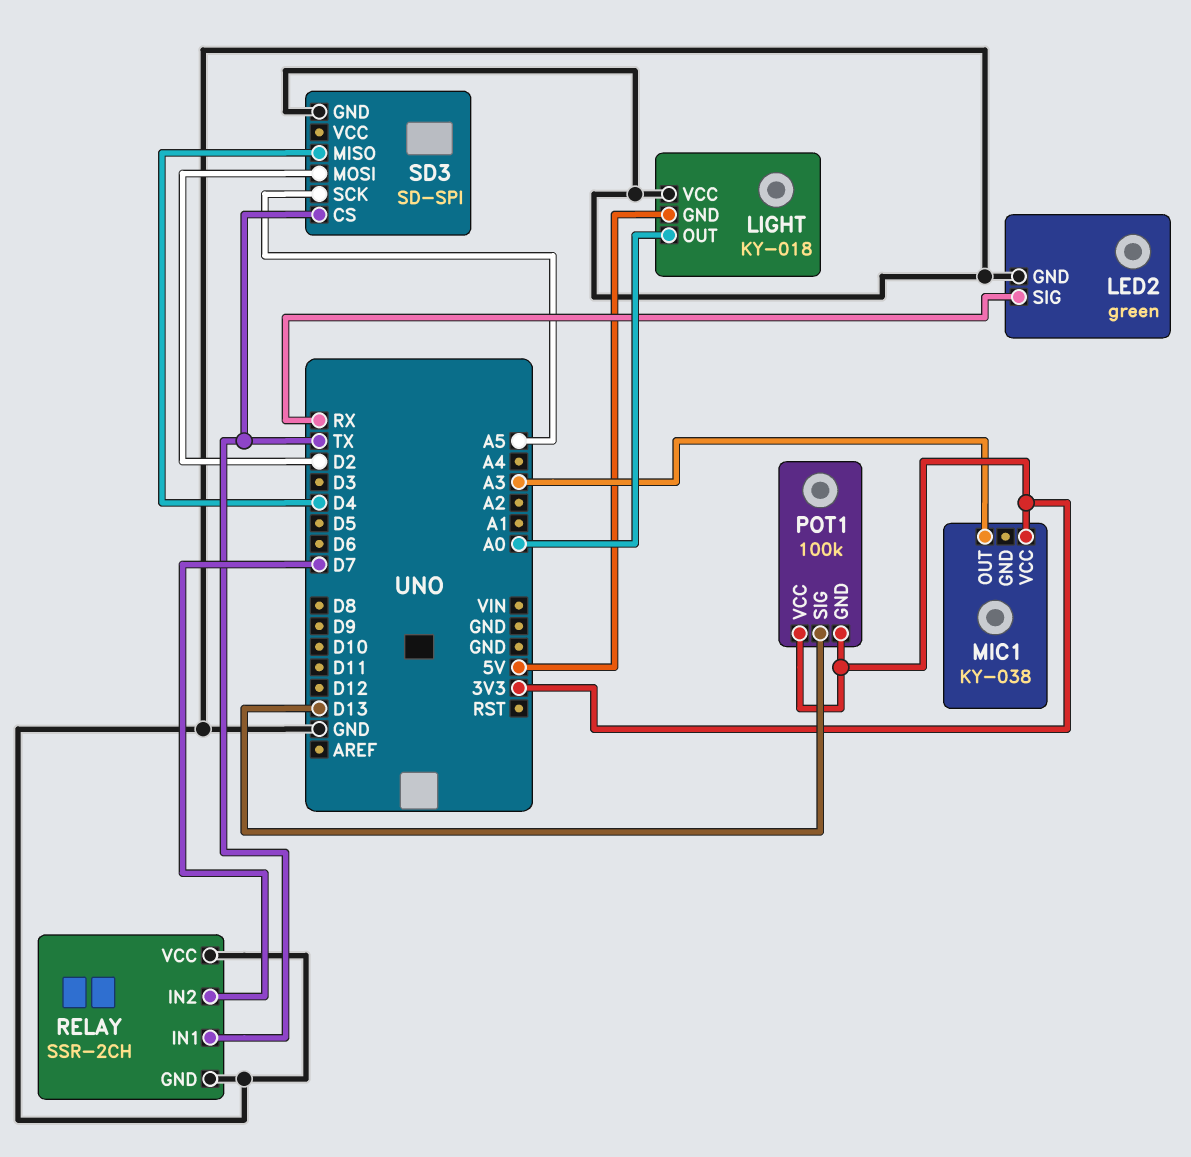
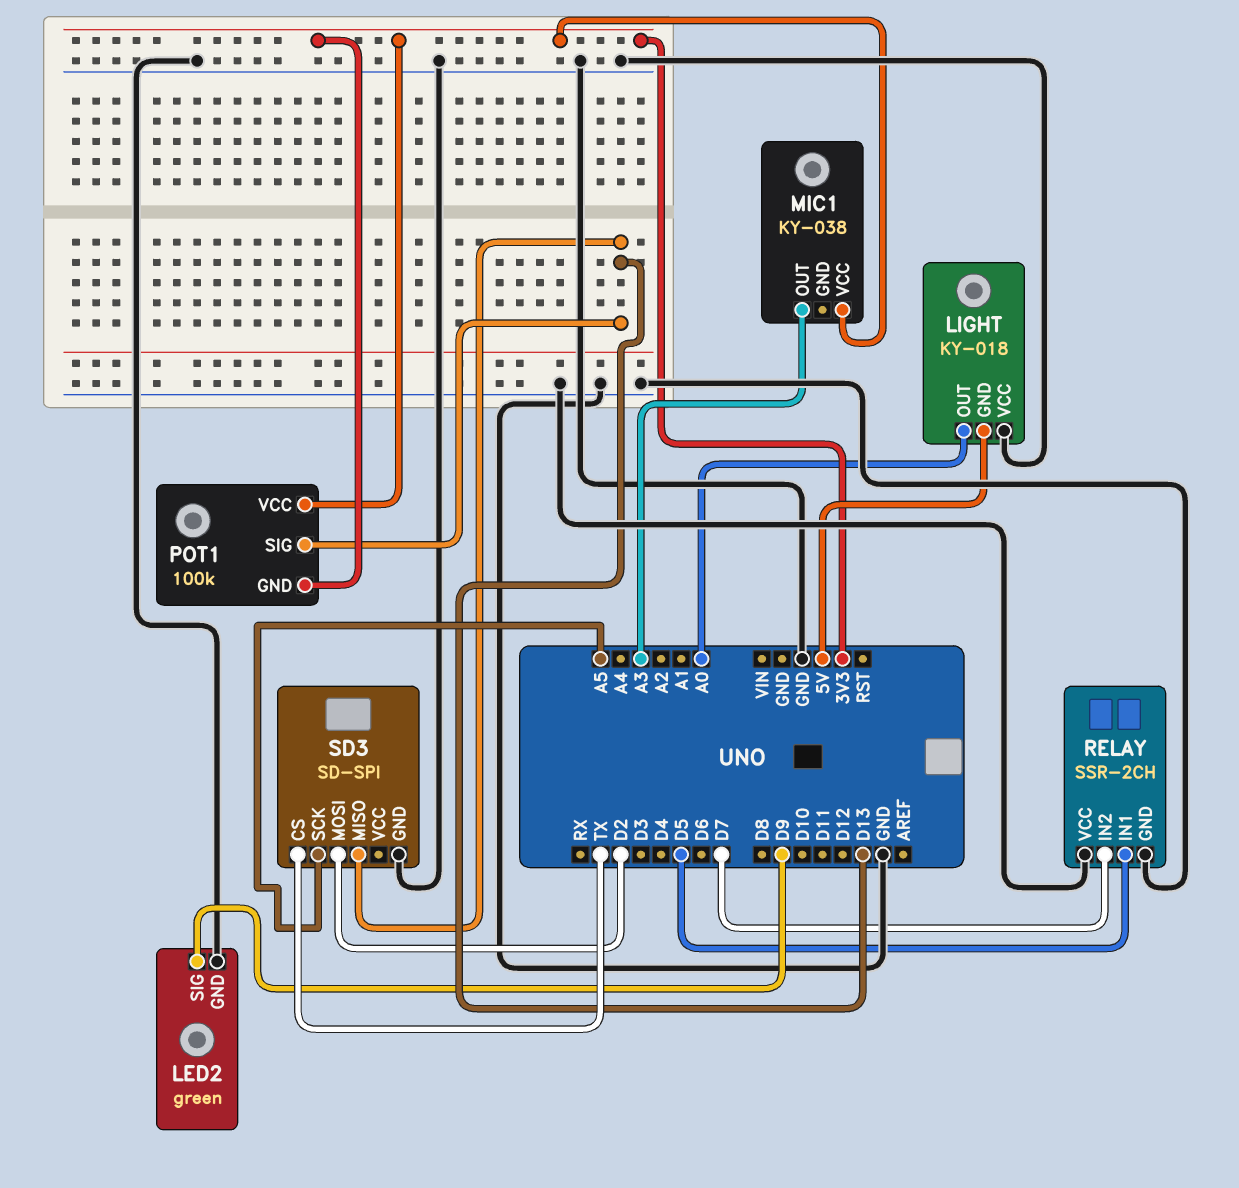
LED2 pin SIG: RX -> D9
RELAY pin IN1: TX -> D5
SD3 pin MISO: D4 -> D13

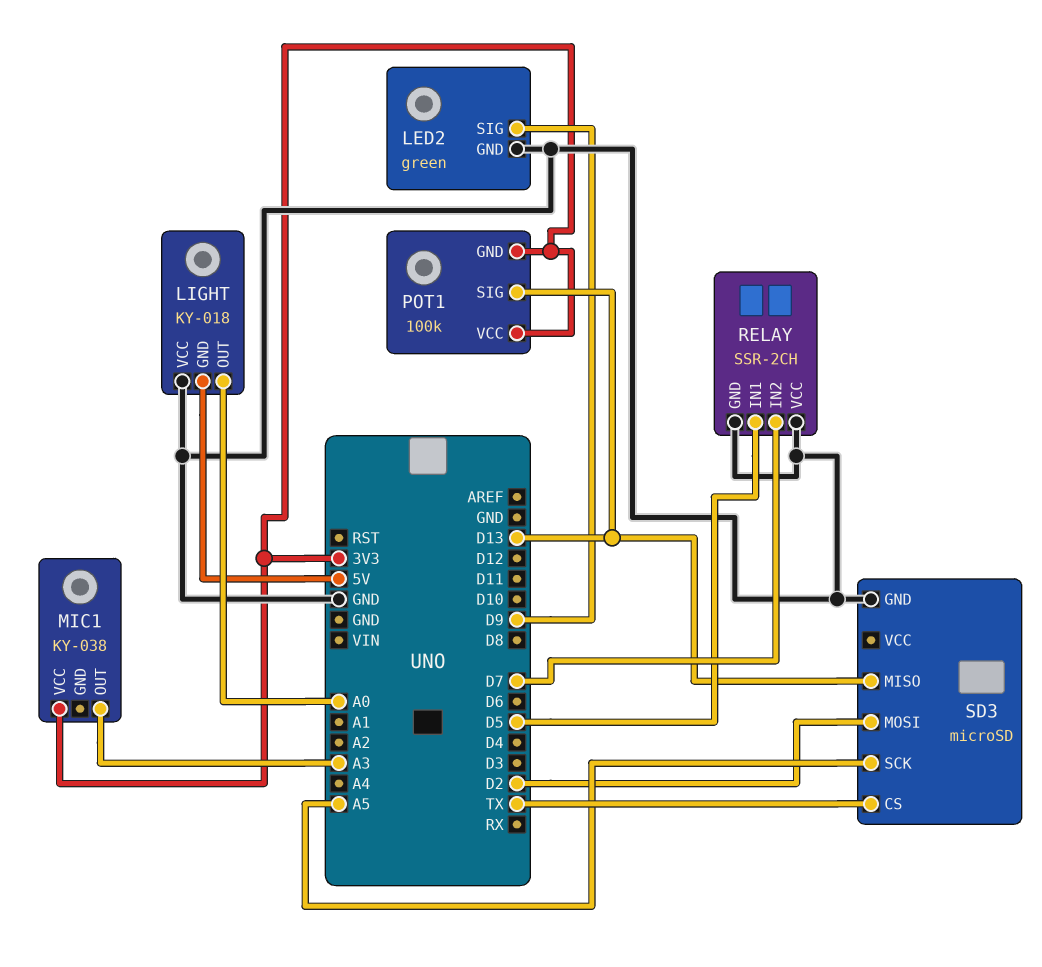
SD3: SD-SPI -> microSD

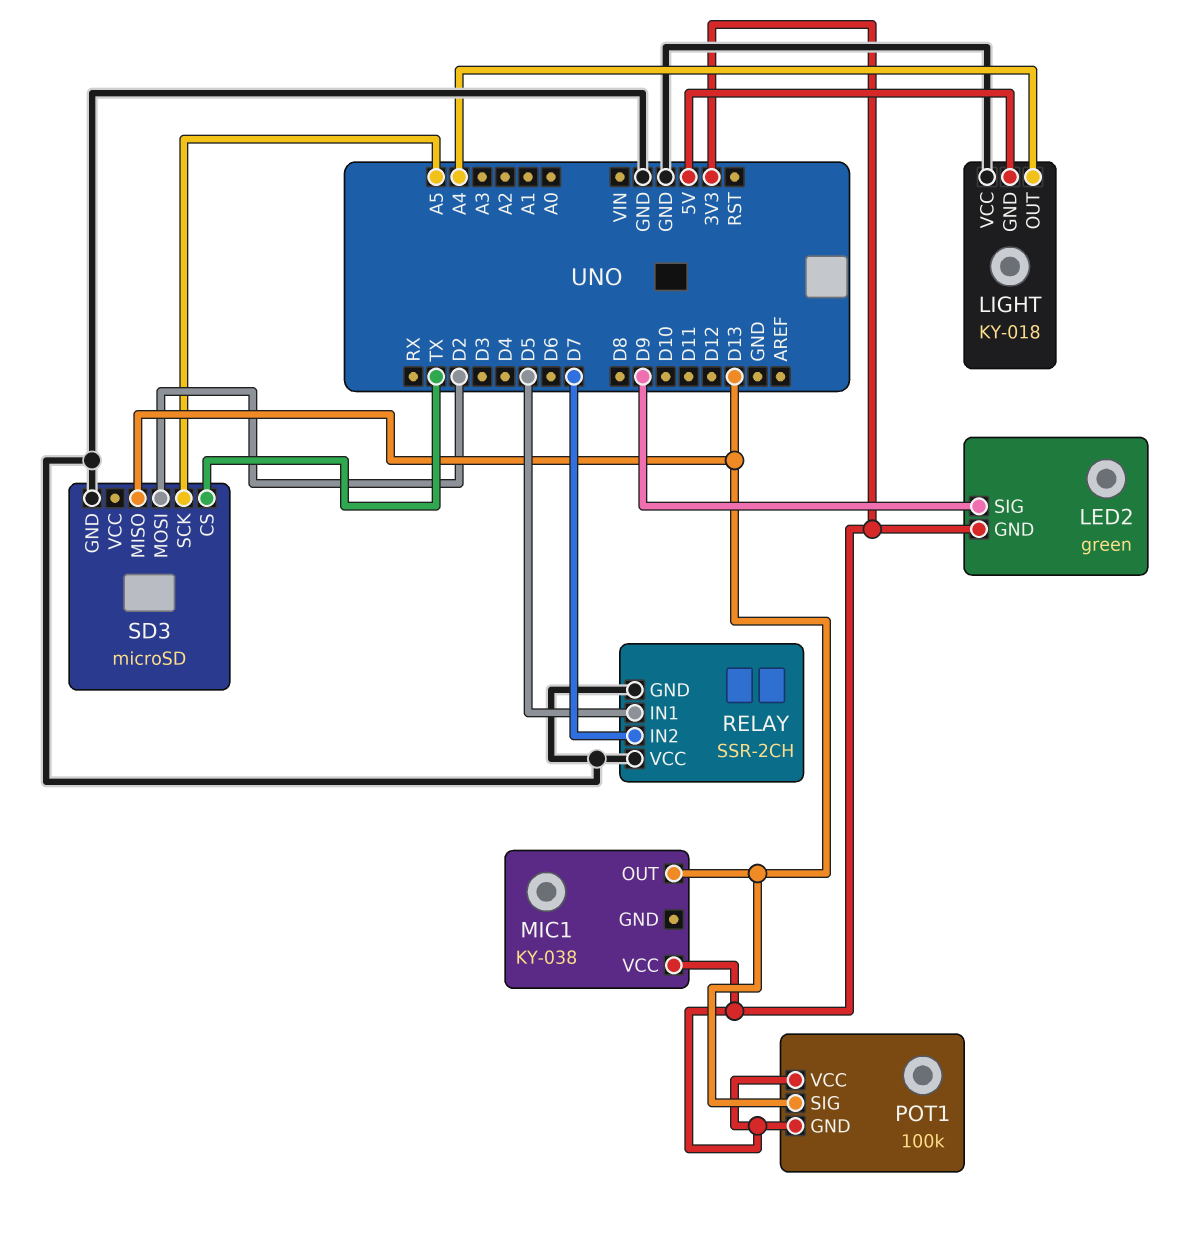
LED2 pin GND: GND -> 3V3
LIGHT pin OUT: A0 -> A4
MIC1 pin OUT: A3 -> D13

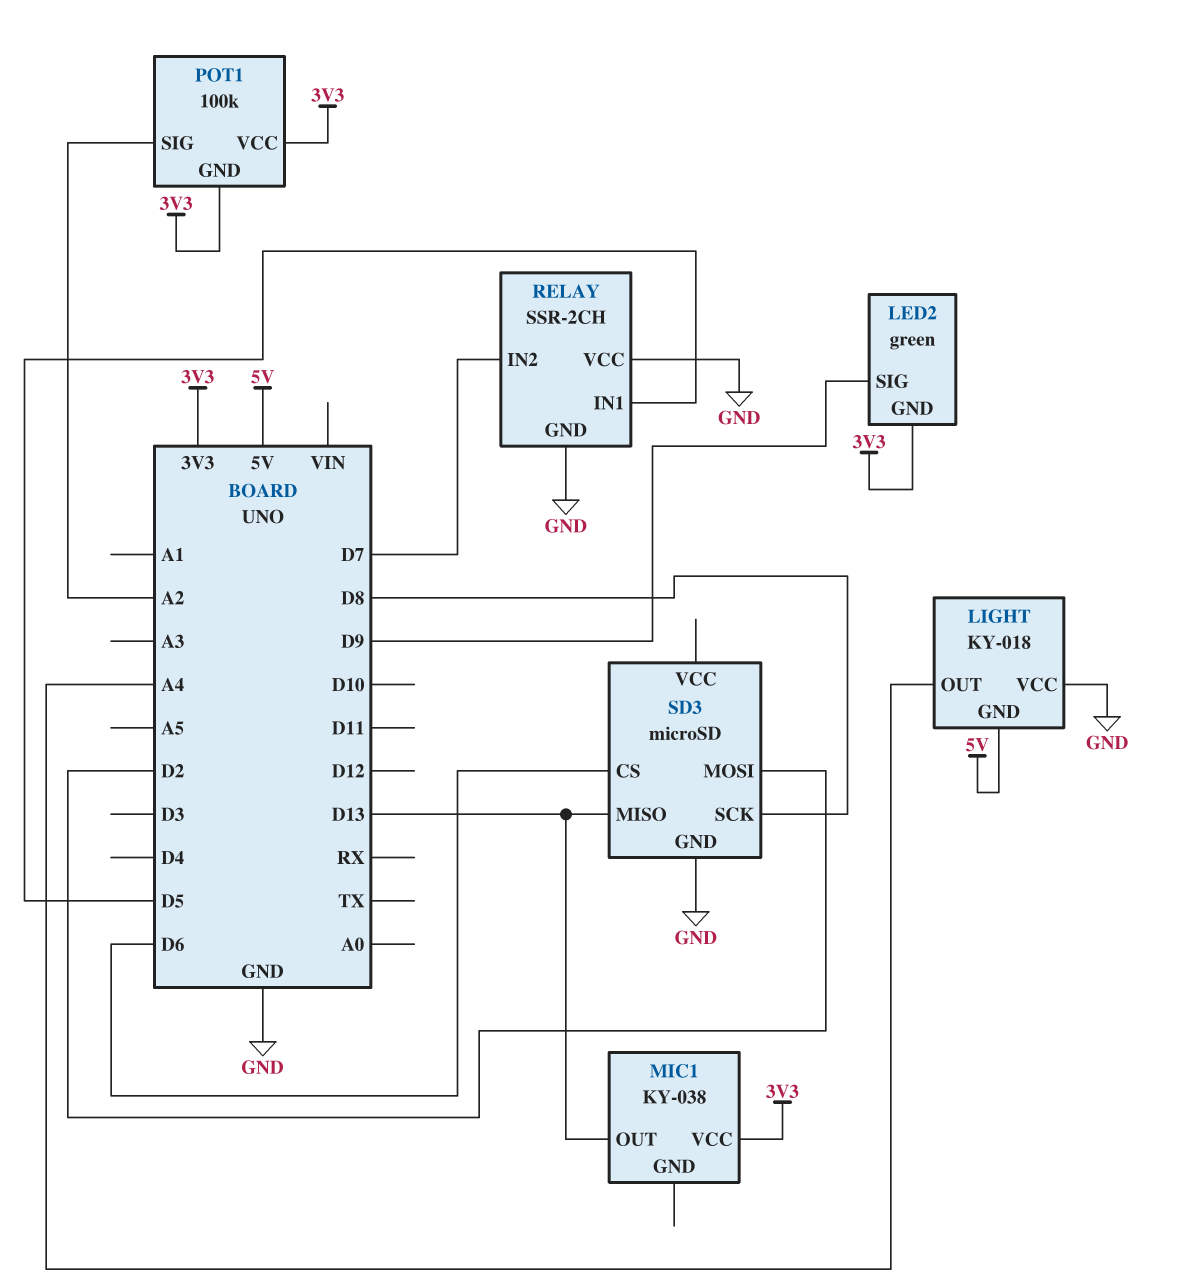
POT1 pin SIG: D13 -> A2
SD3 pin CS: TX -> D6
SD3 pin SCK: A5 -> D8

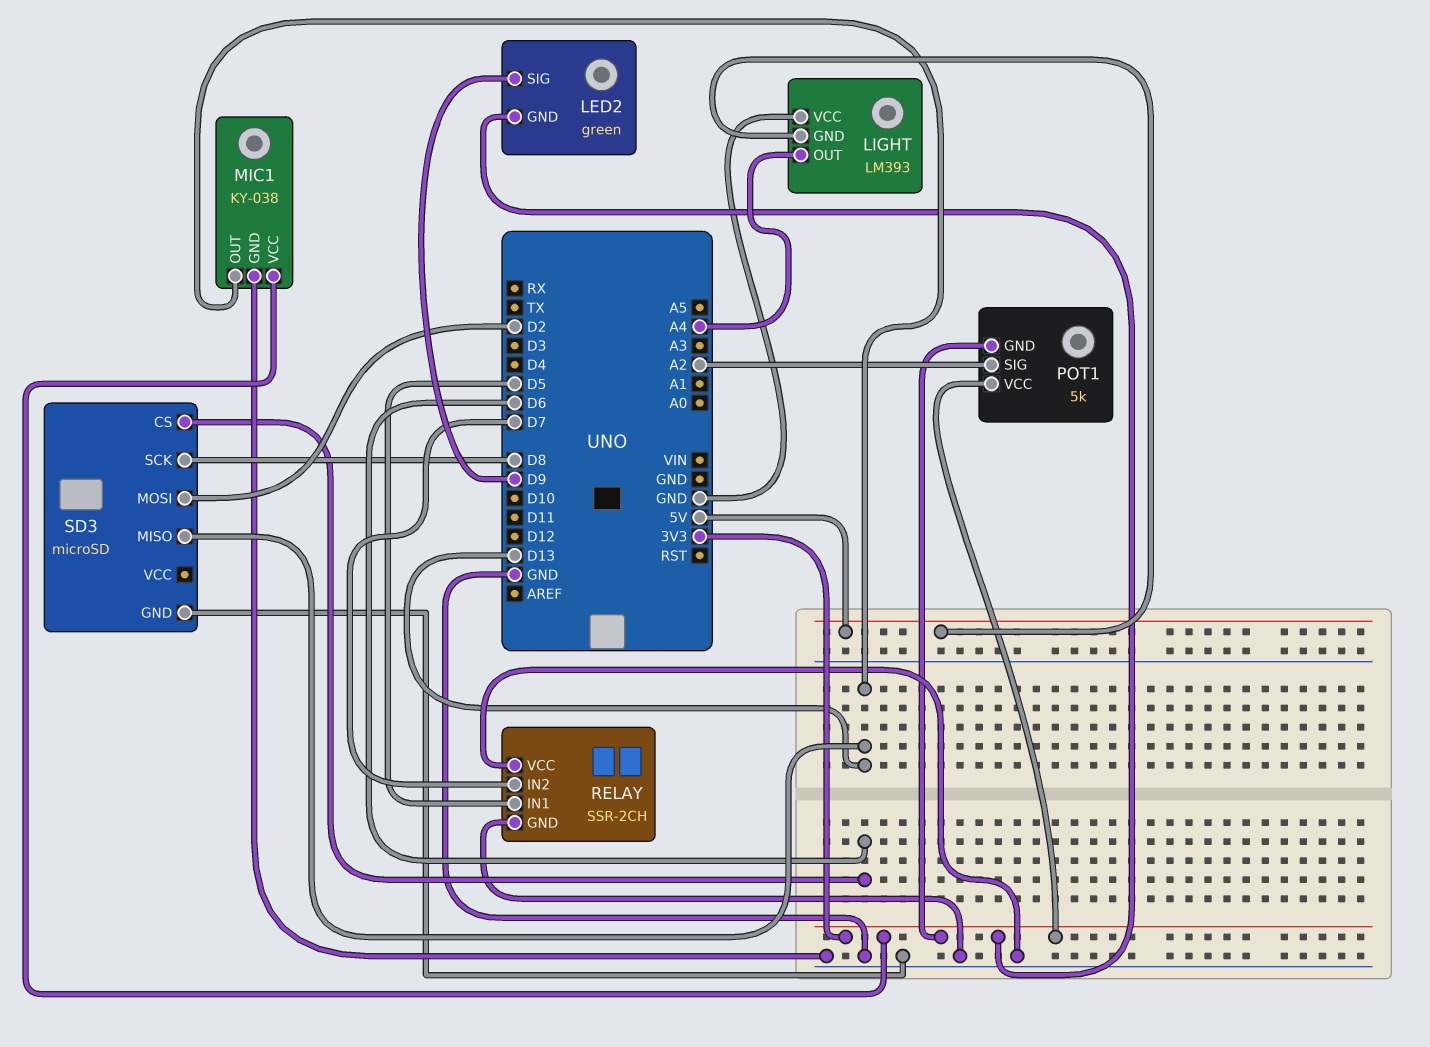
LIGHT: KY-018 -> LM393
MIC1 pin GND: none -> GND
POT1: 100k -> 5k

